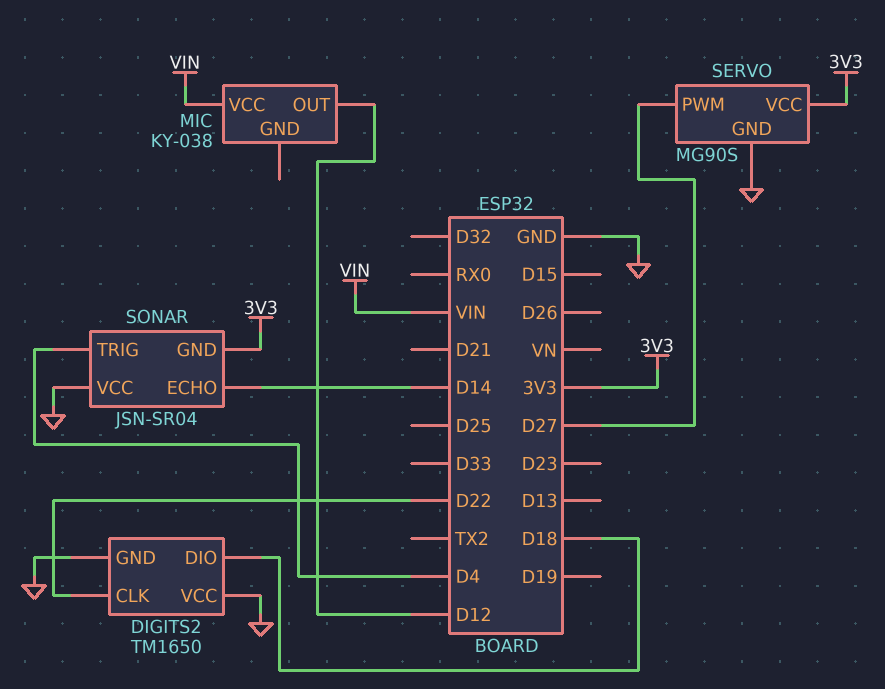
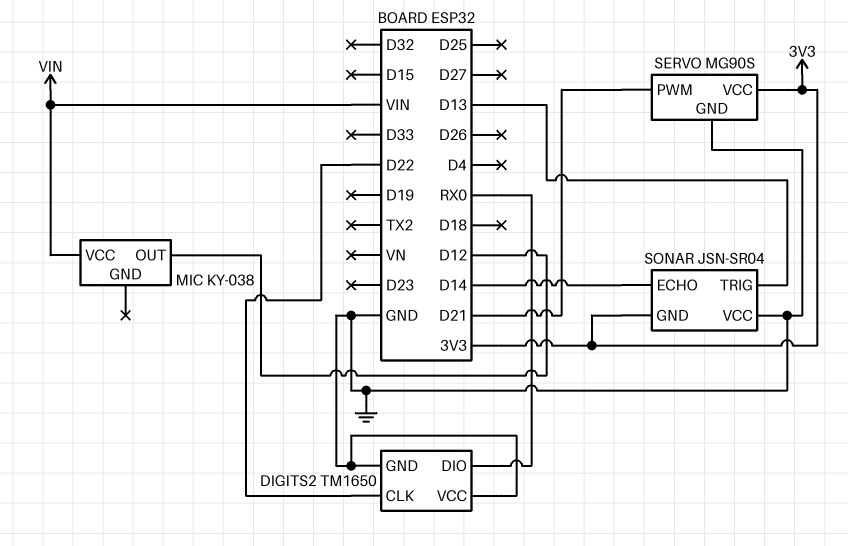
DIGITS2 pin DIO: D18 -> RX0
SERVO pin PWM: D27 -> D21
SONAR pin TRIG: D4 -> D13

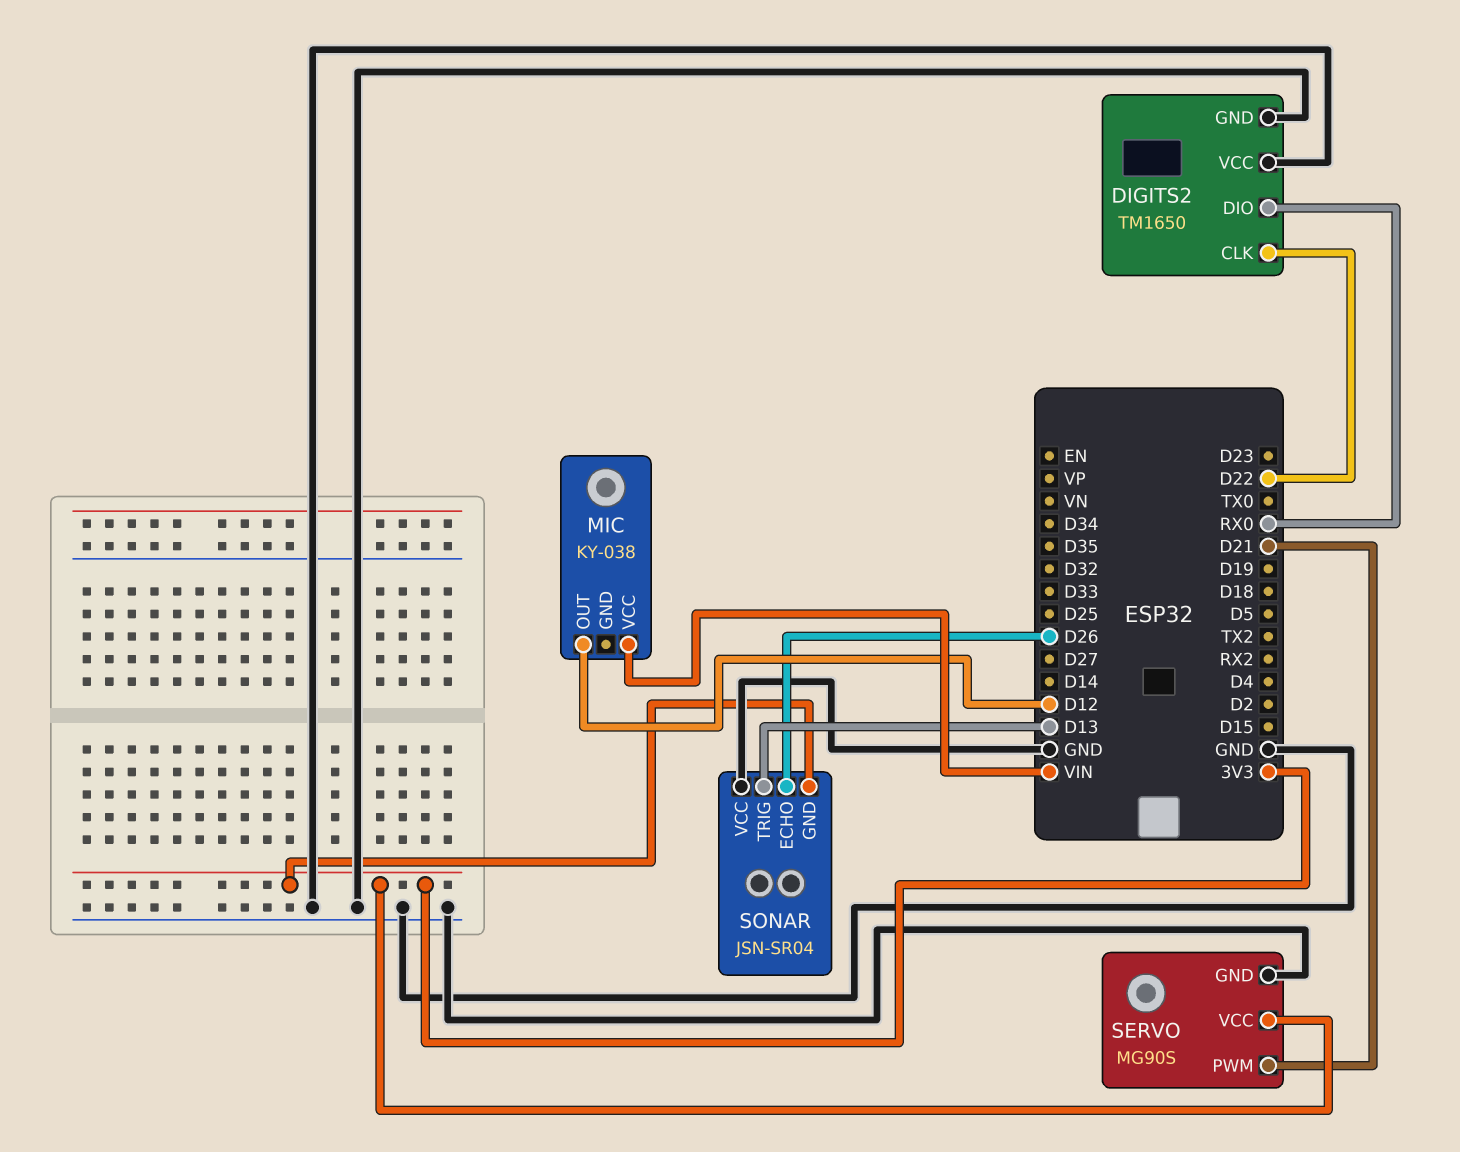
SONAR pin ECHO: D14 -> D26

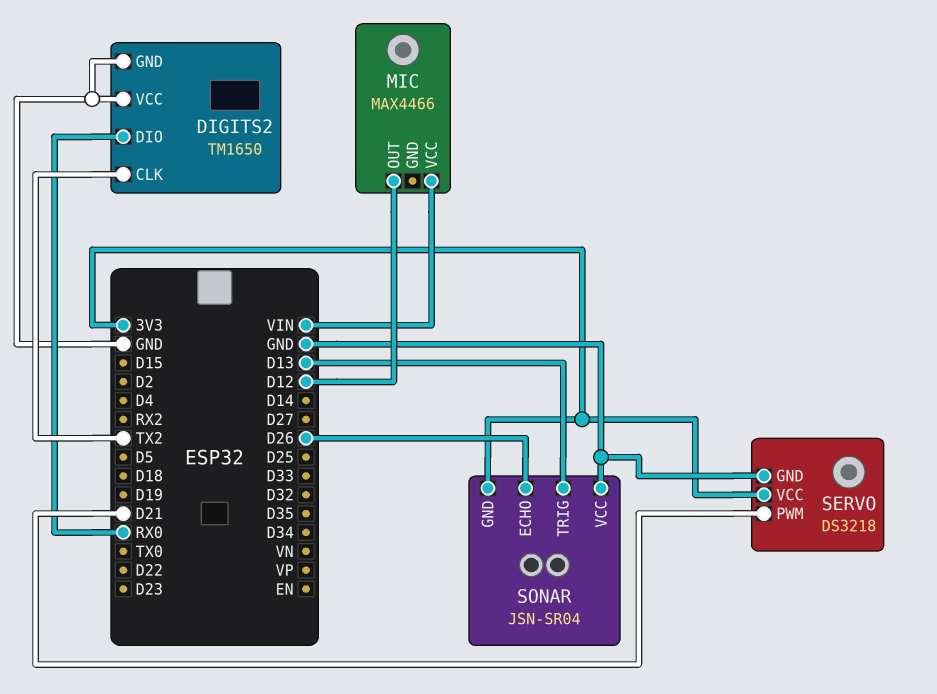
DIGITS2 pin CLK: D22 -> TX2
MIC: KY-038 -> MAX4466
SERVO: MG90S -> DS3218

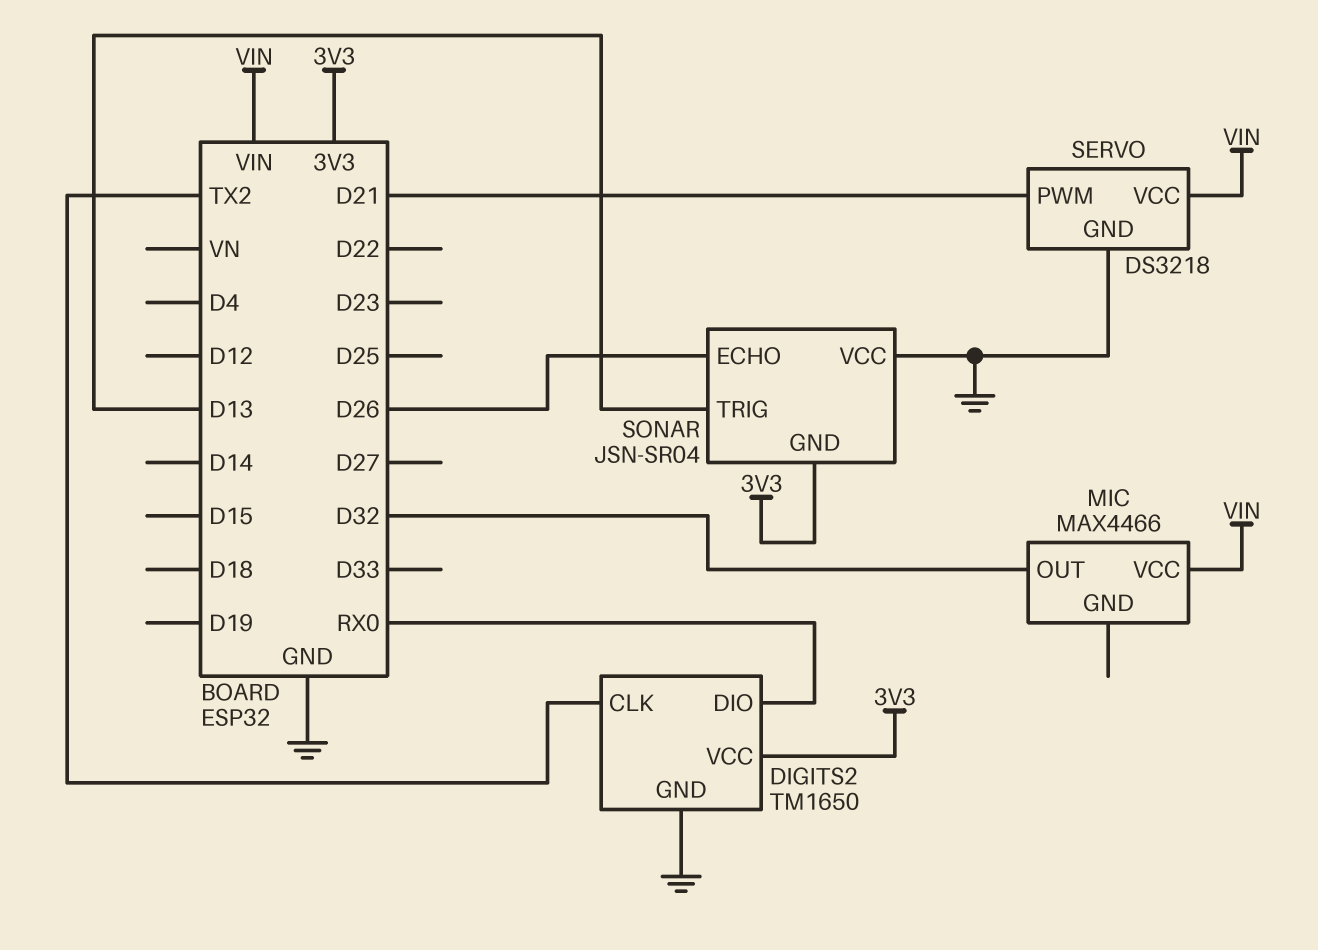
DIGITS2 pin VCC: GND -> 3V3
MIC pin OUT: D12 -> D32
SERVO pin VCC: 3V3 -> VIN

